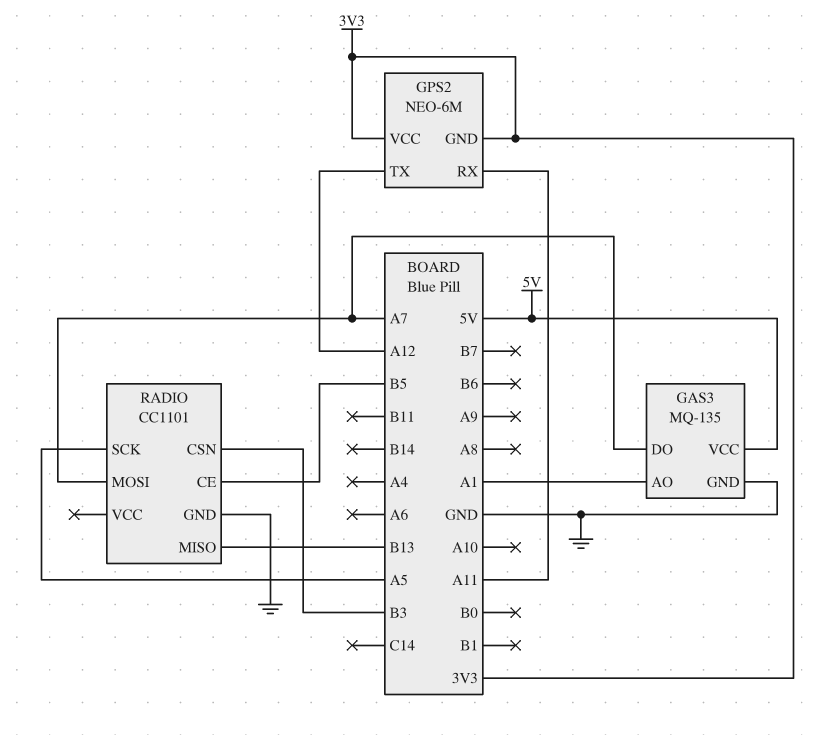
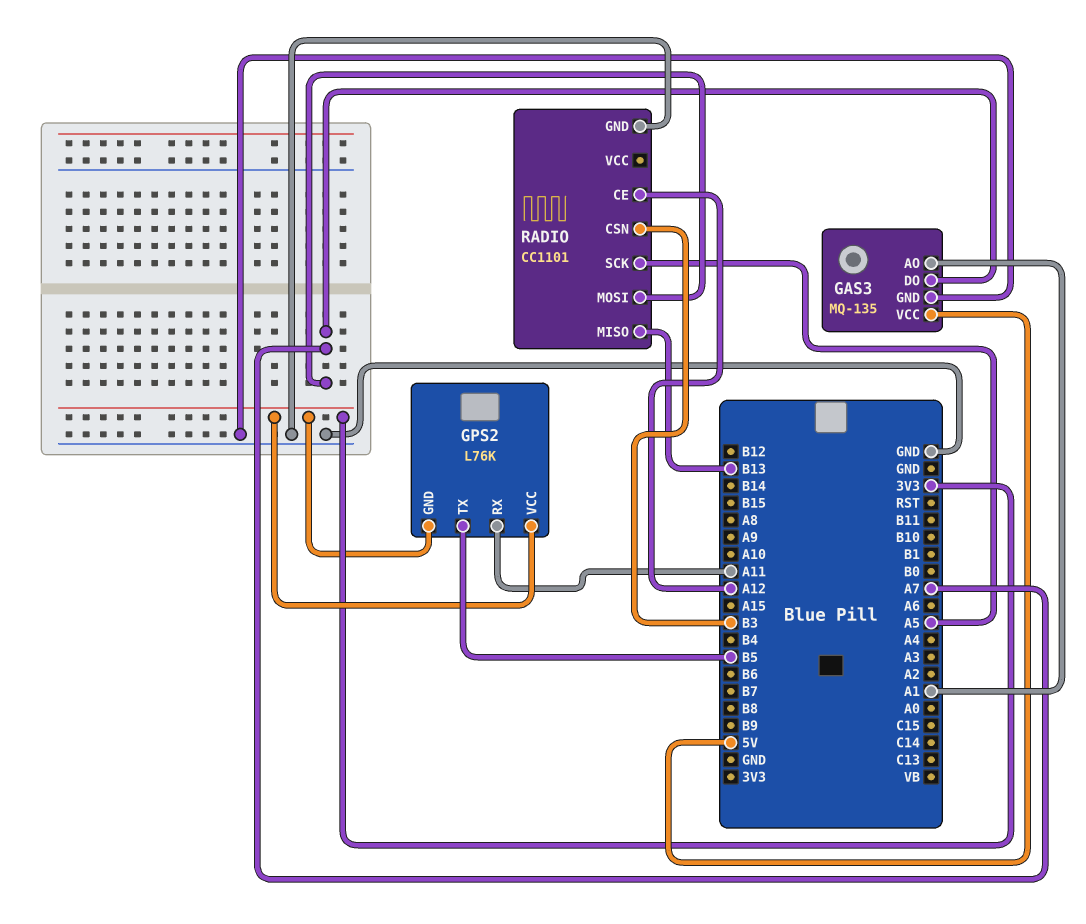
GPS2: NEO-6M -> L76K
GPS2 pin TX: A12 -> B5
RADIO pin CE: B5 -> A12

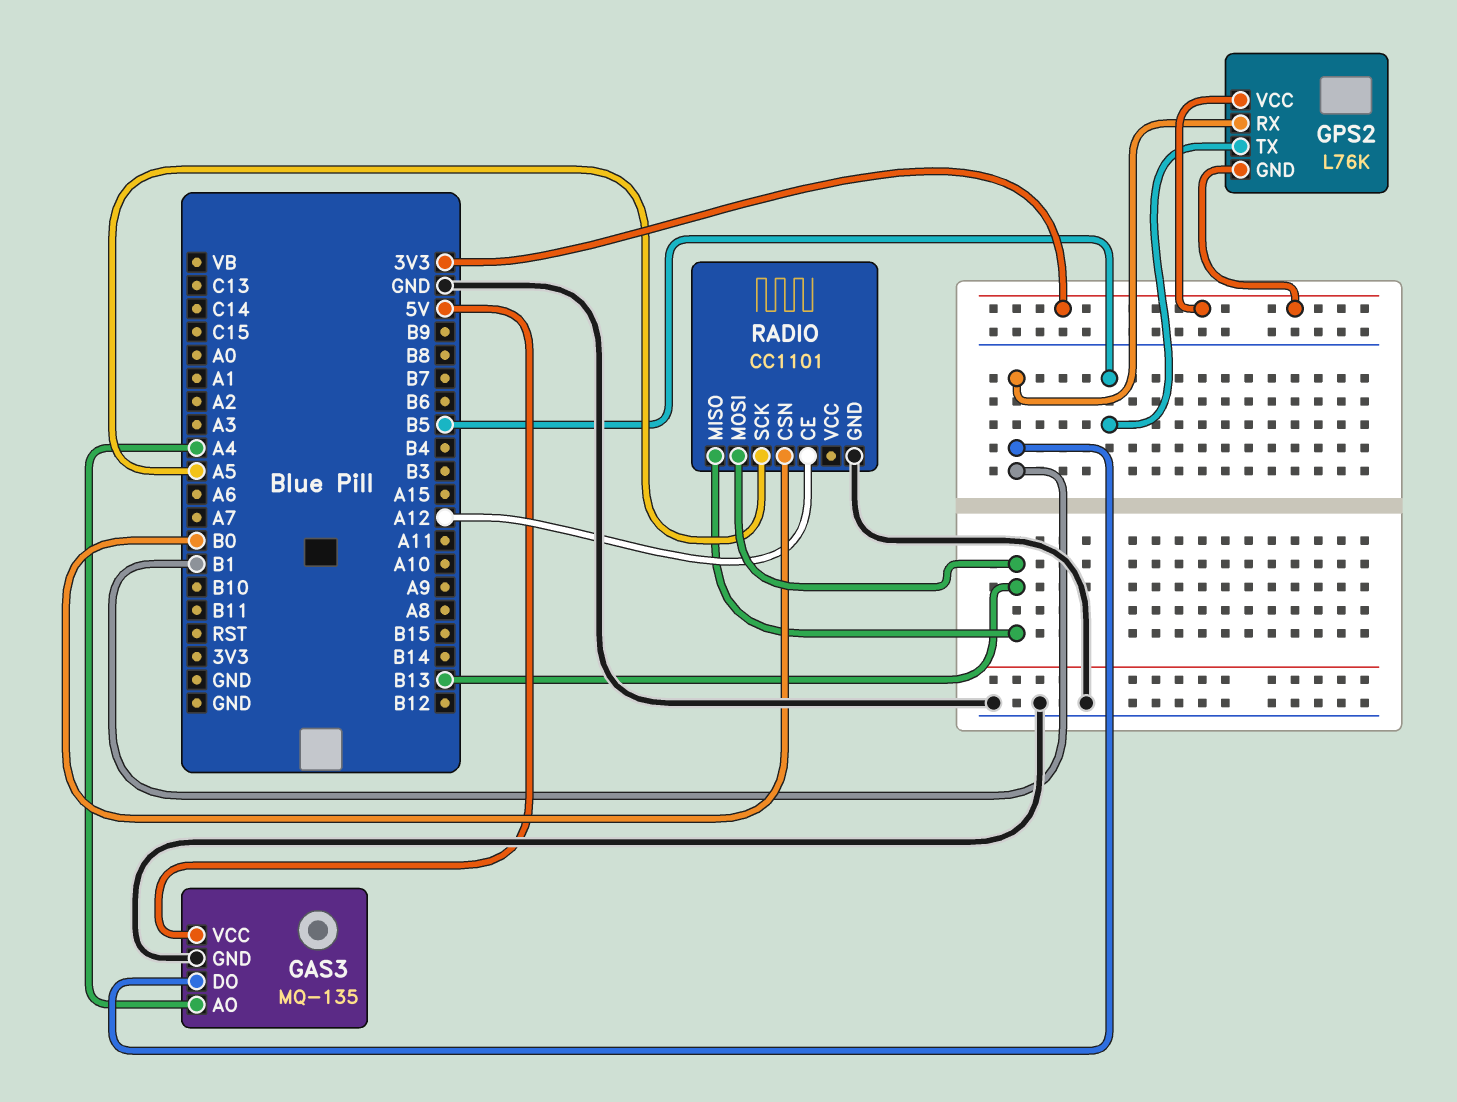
GAS3 pin AO: A1 -> A4
GAS3 pin DO: A7 -> B1
GPS2 pin RX: A11 -> B1
RADIO pin CSN: B3 -> B0
RADIO pin MOSI: A7 -> B13

